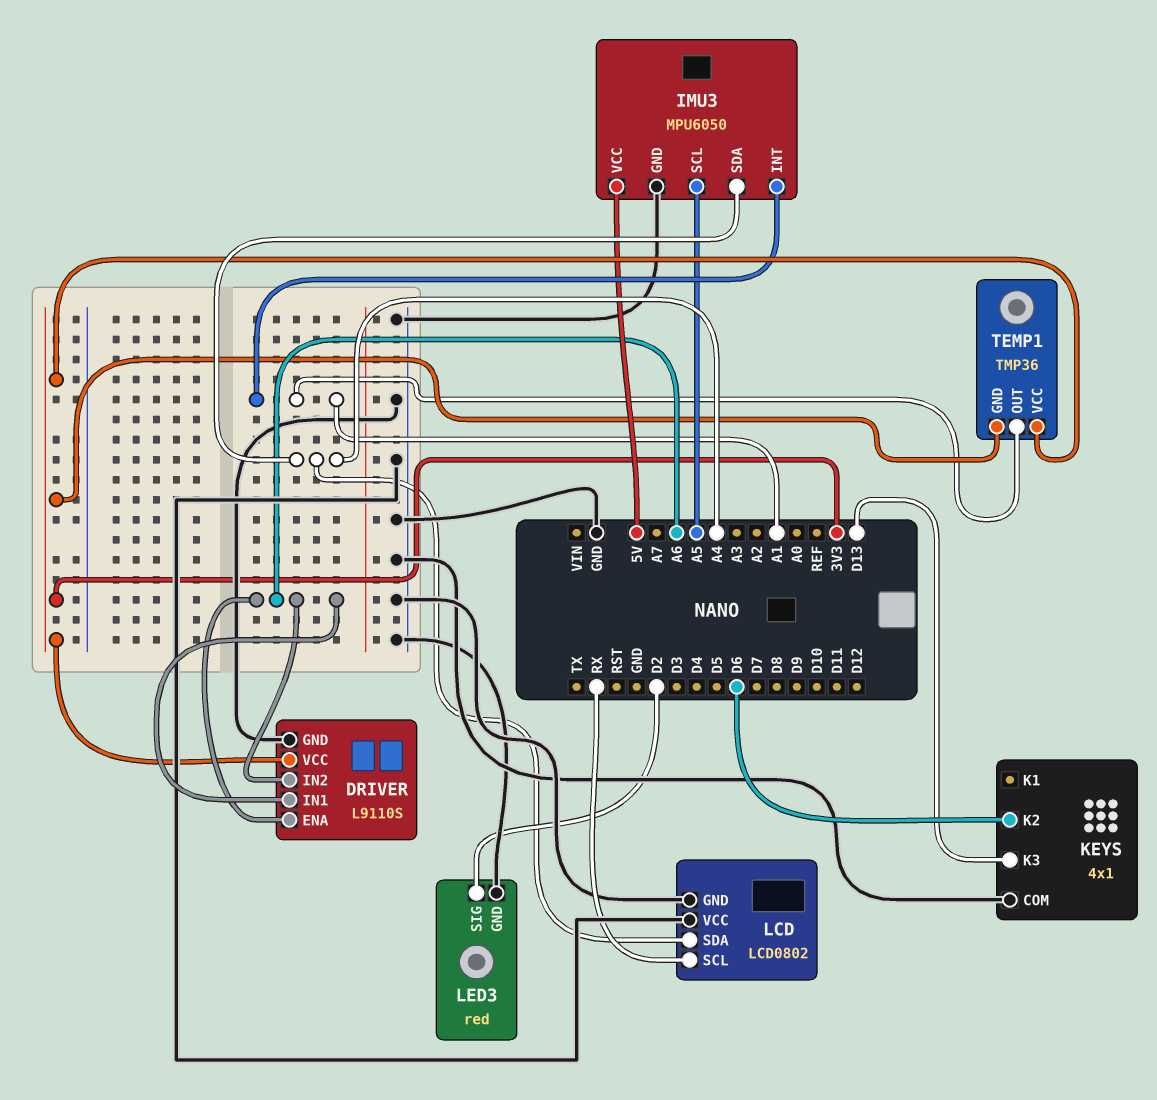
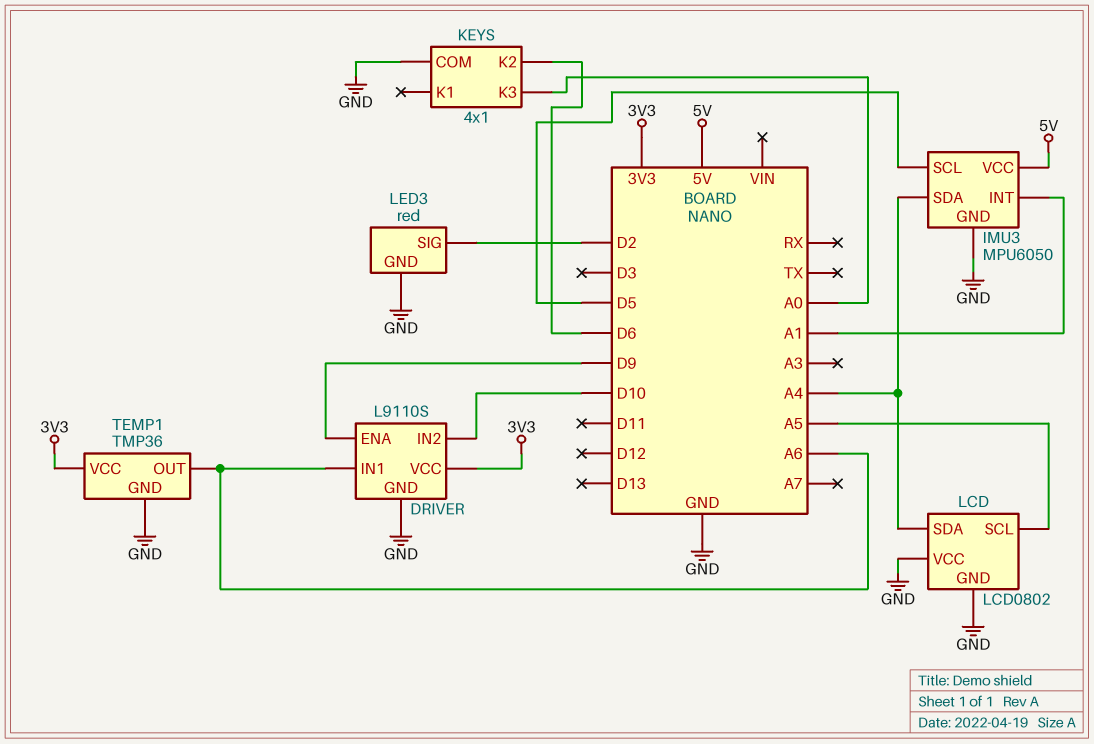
DRIVER pin ENA: A6 -> D9
DRIVER pin IN2: A6 -> D10
IMU3 pin SCL: A5 -> D5
KEYS pin K3: D13 -> A0
LCD pin SCL: RX -> A5
TEMP1 pin GND: 3V3 -> GND
TEMP1 pin OUT: A1 -> A6

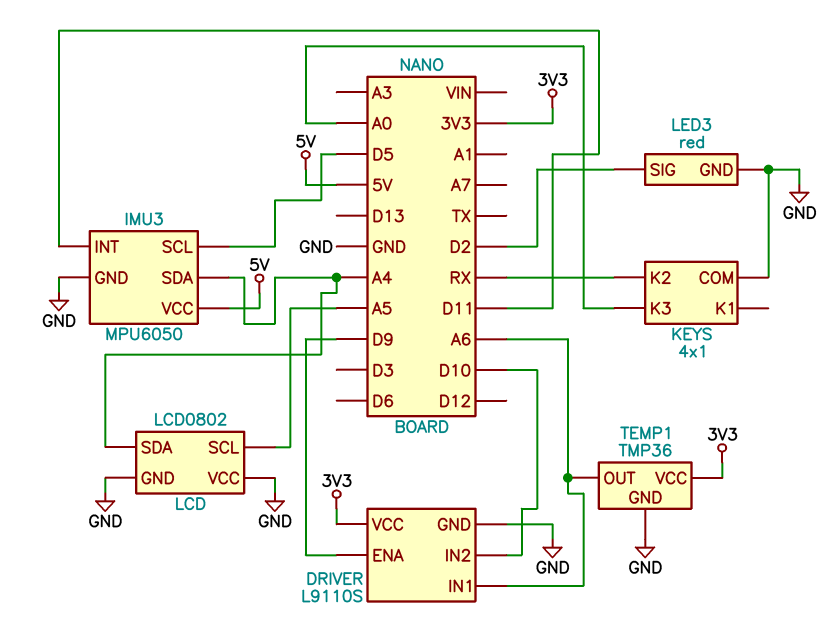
IMU3 pin INT: A1 -> D11
KEYS pin K2: D6 -> RX

